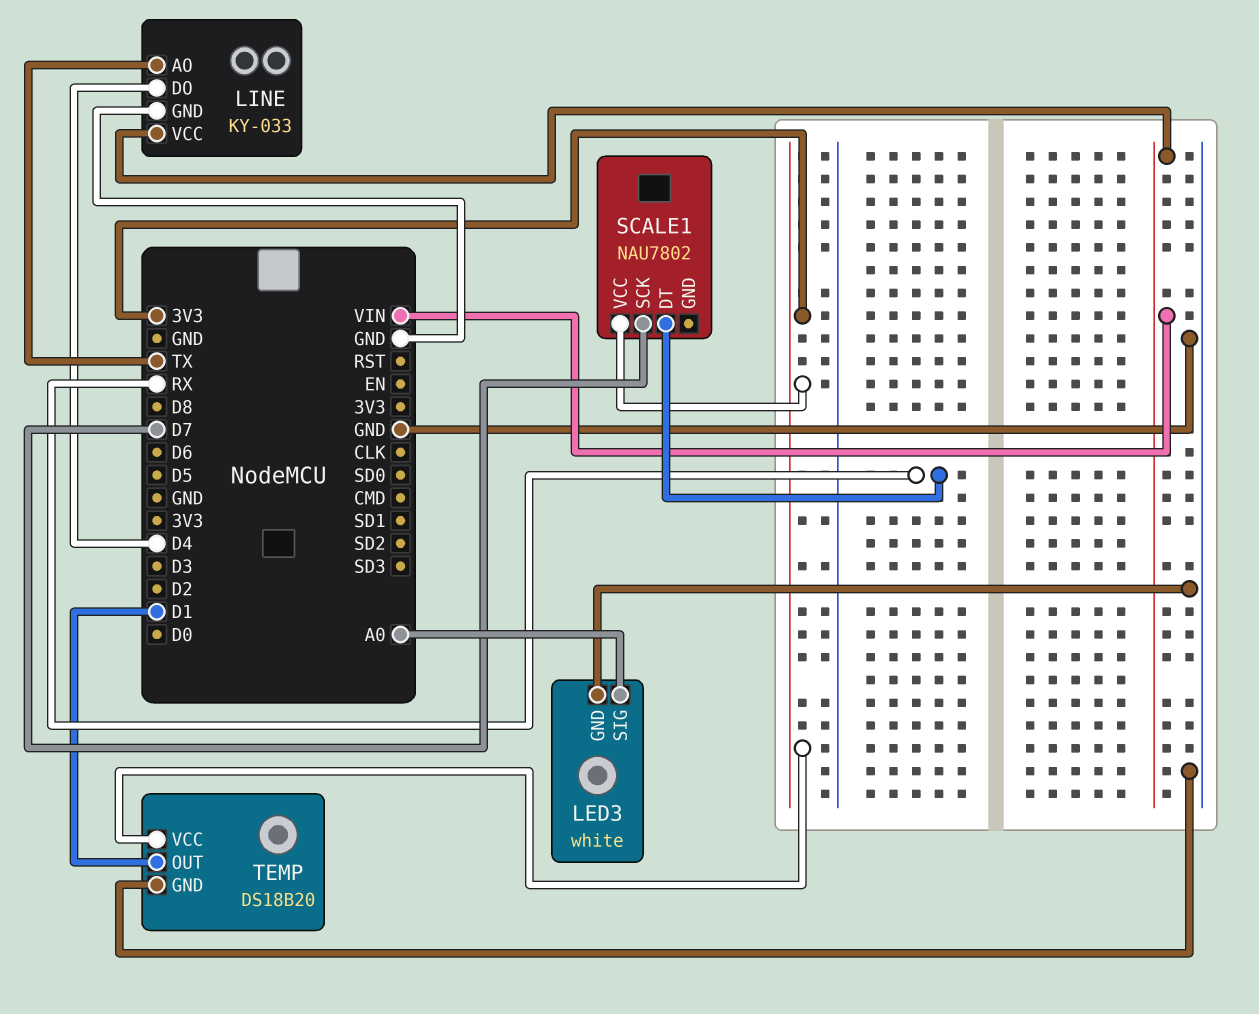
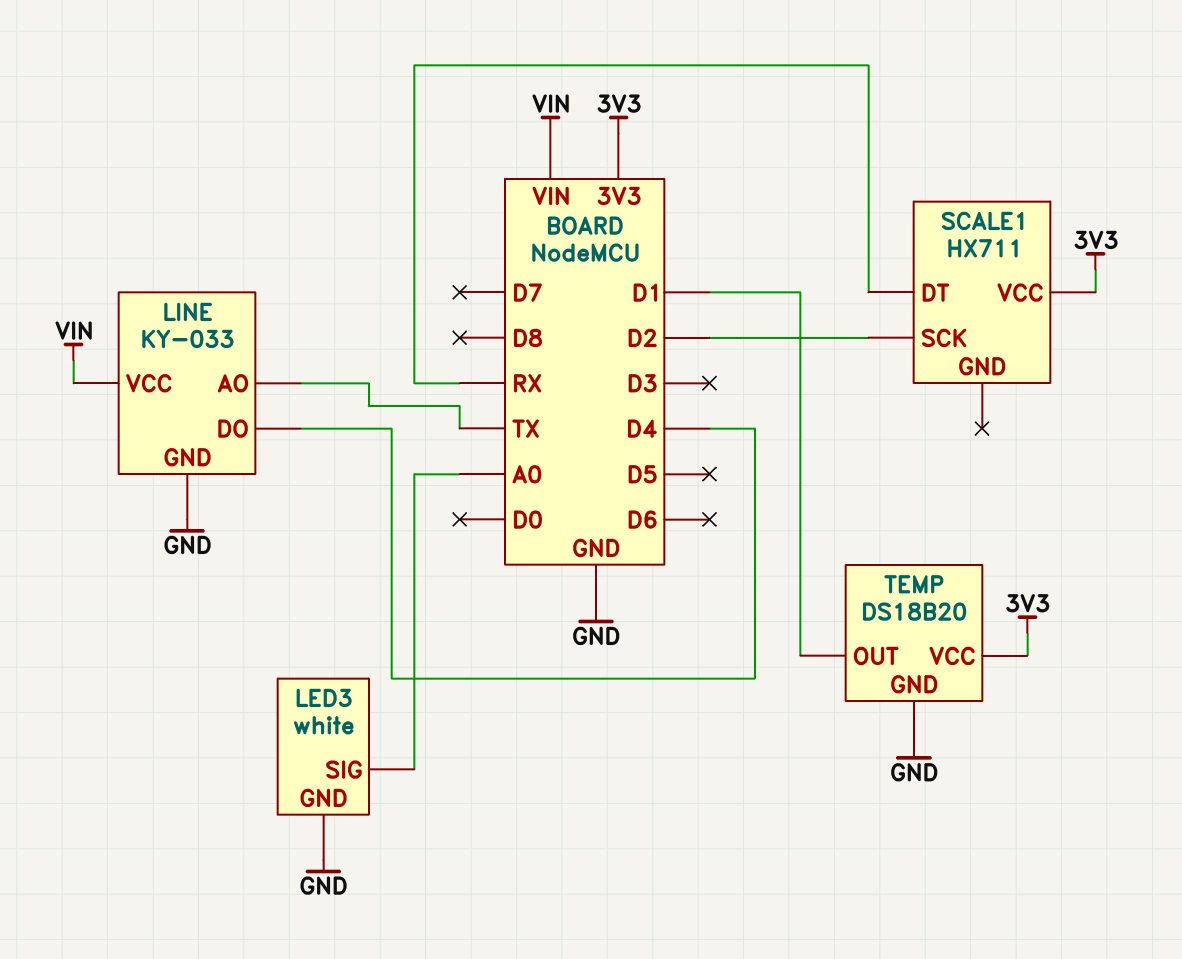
SCALE1: NAU7802 -> HX711
SCALE1 pin SCK: D7 -> D2

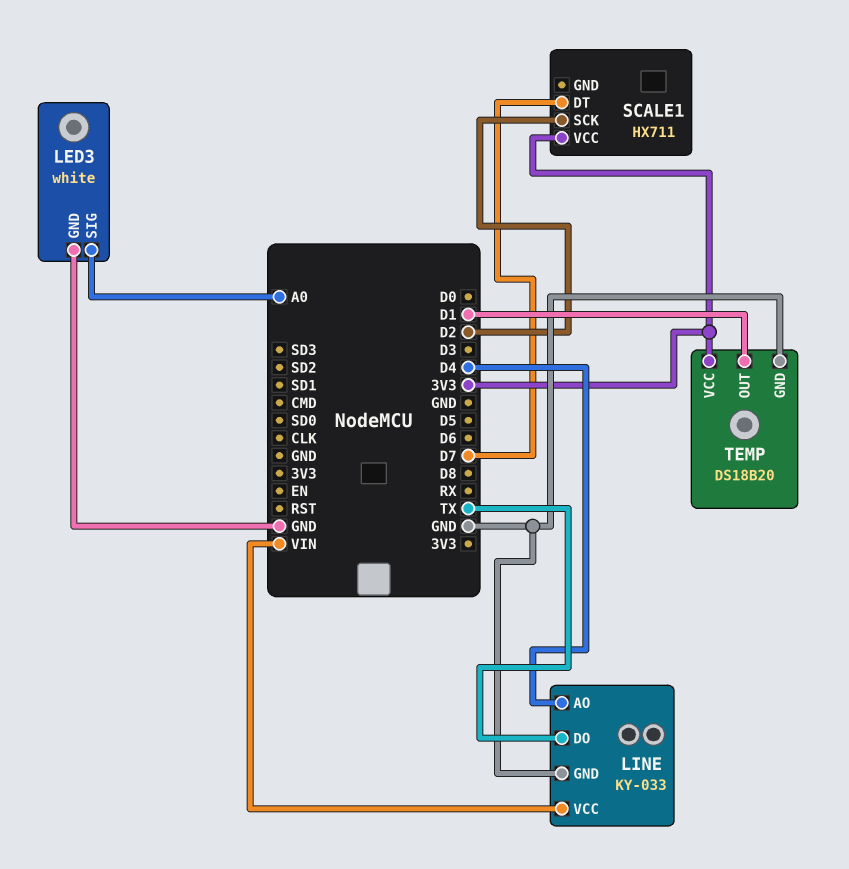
LINE pin AO: TX -> D4
LINE pin DO: D4 -> TX
SCALE1 pin DT: RX -> D7

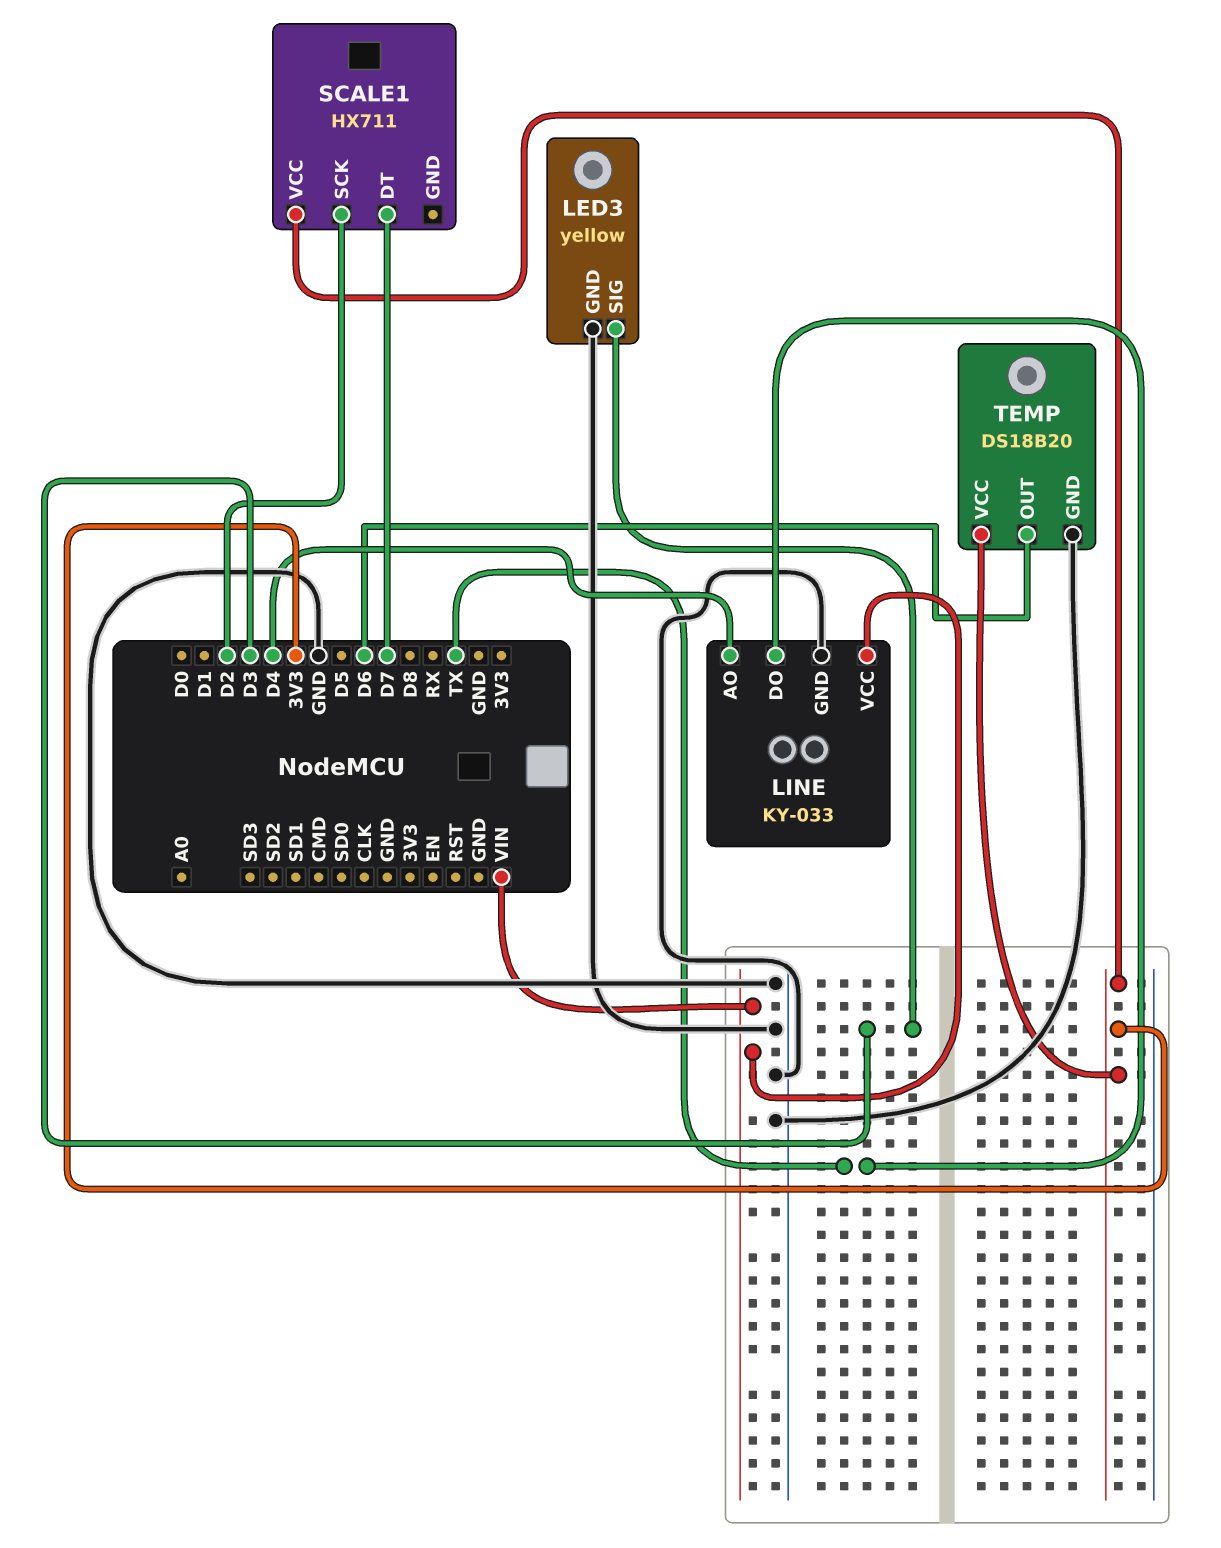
LED3: white -> yellow
LED3 pin SIG: A0 -> D3
TEMP pin OUT: D1 -> D6

